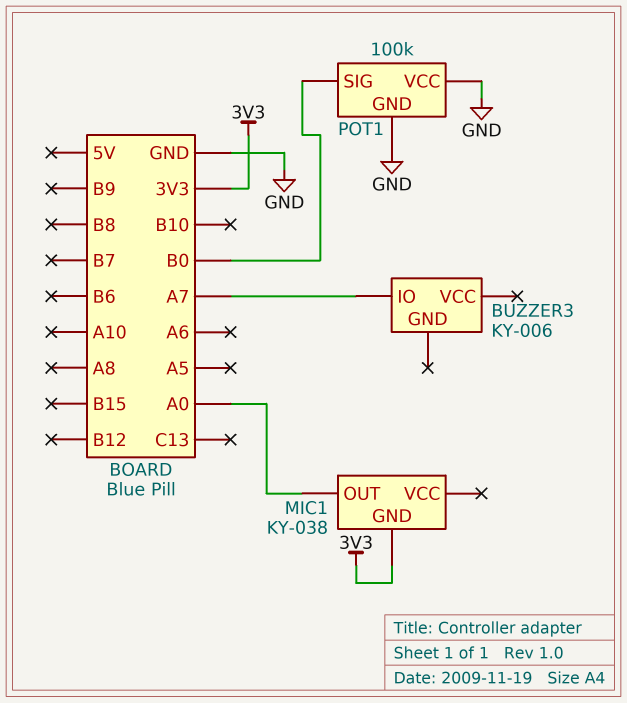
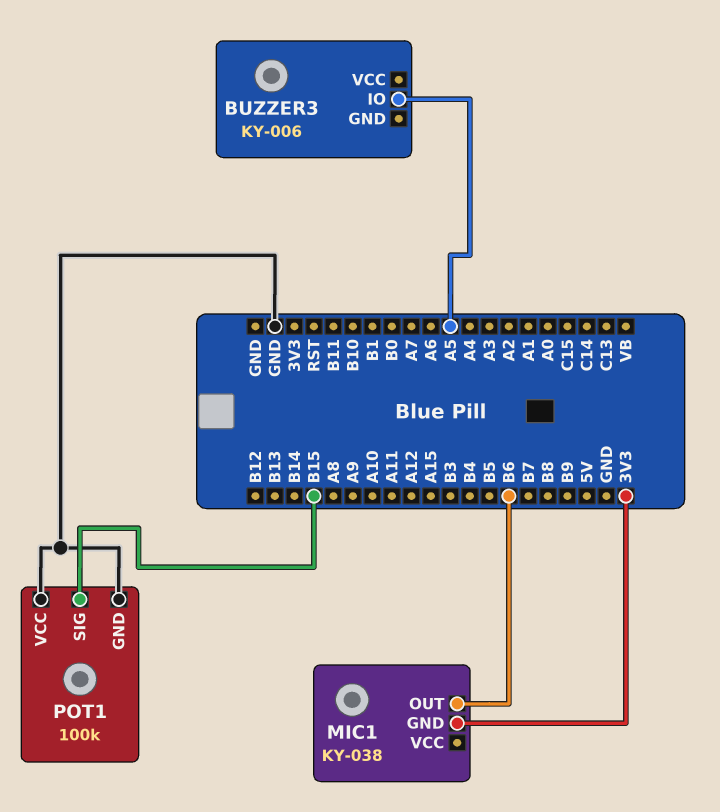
BUZZER3 pin IO: A7 -> A5
MIC1 pin OUT: A0 -> B6
POT1 pin SIG: B0 -> B15

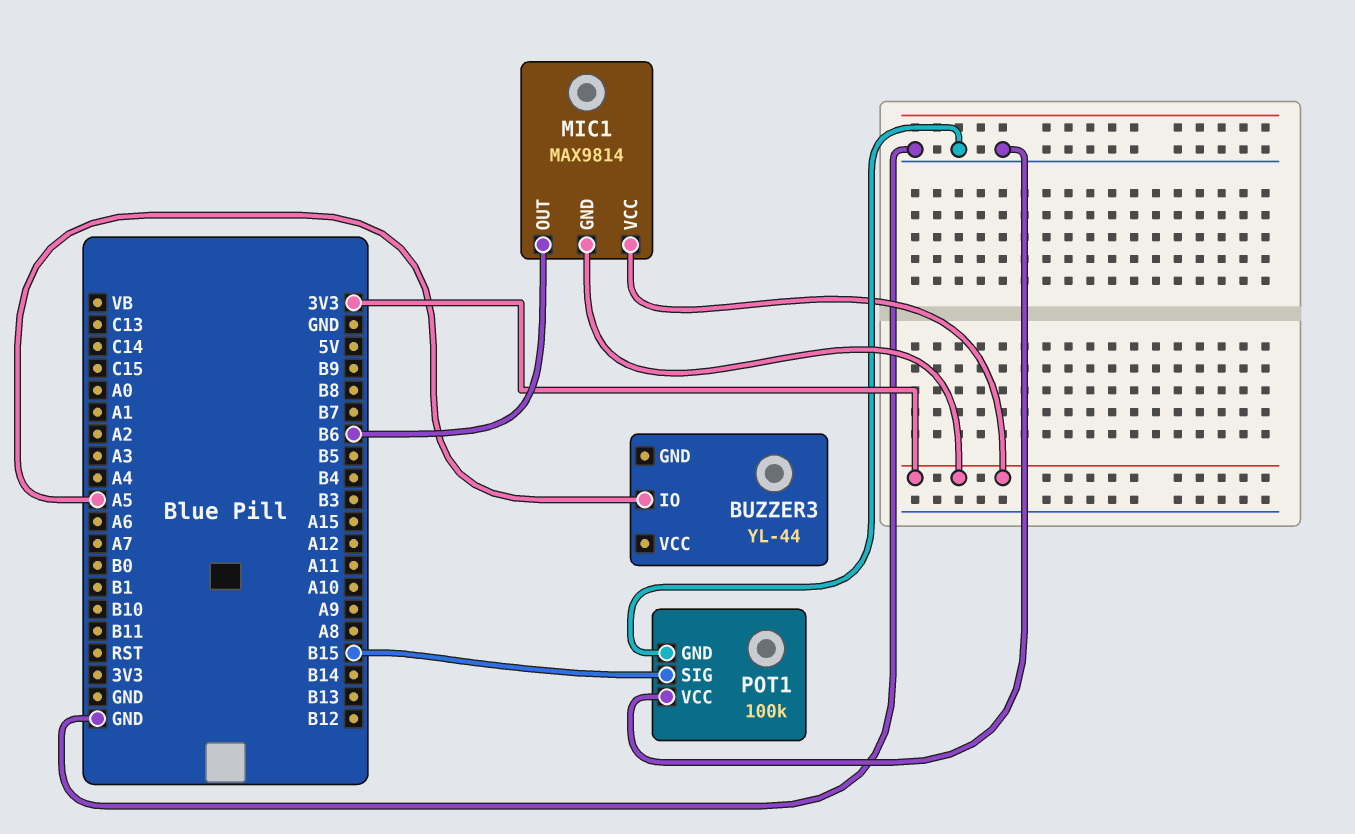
BUZZER3: KY-006 -> YL-44
MIC1: KY-038 -> MAX9814
MIC1 pin VCC: none -> 3V3

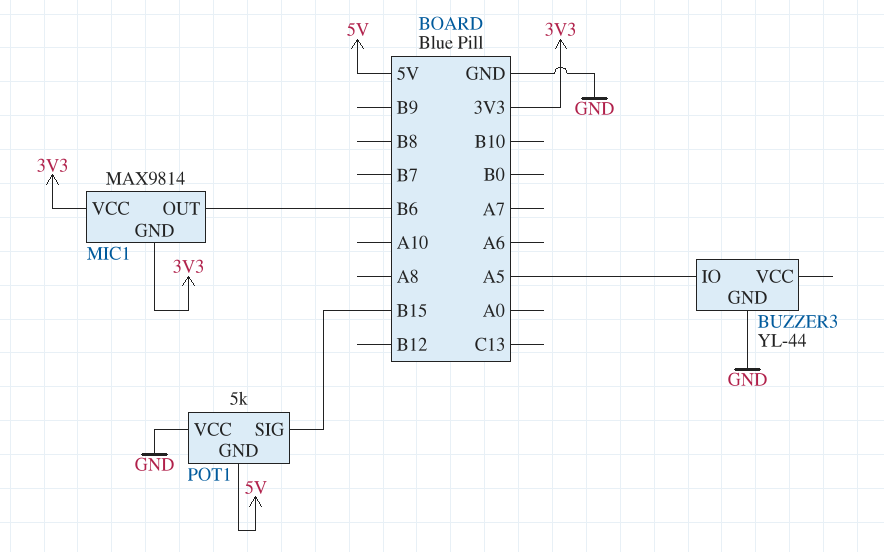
BUZZER3 pin GND: none -> GND
POT1: 100k -> 5k
POT1 pin GND: GND -> 5V

